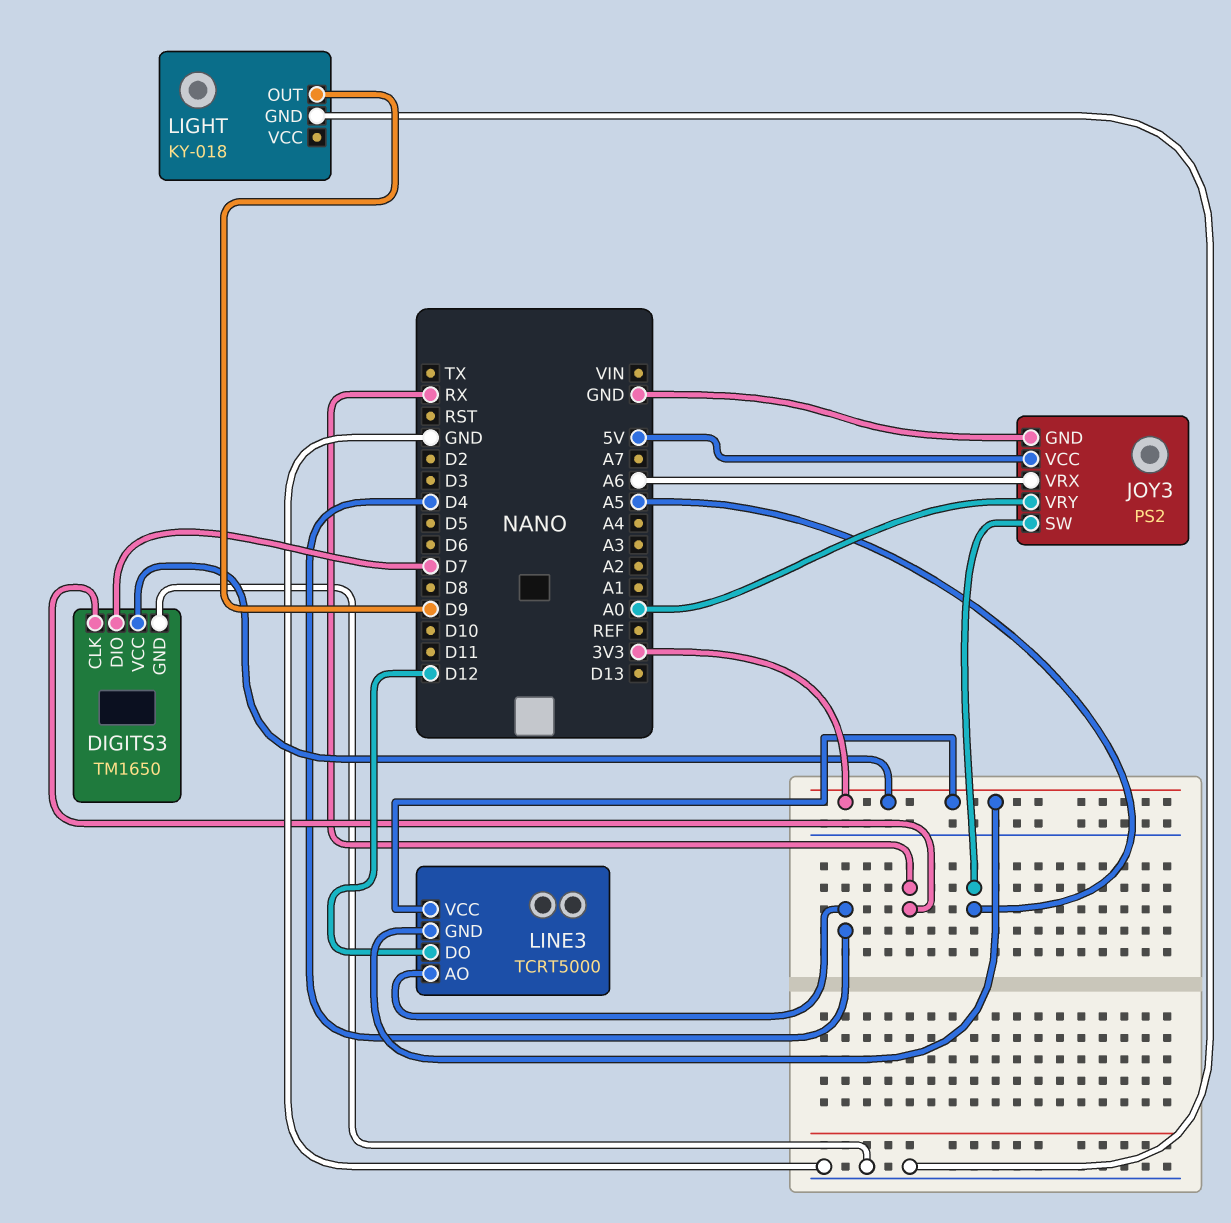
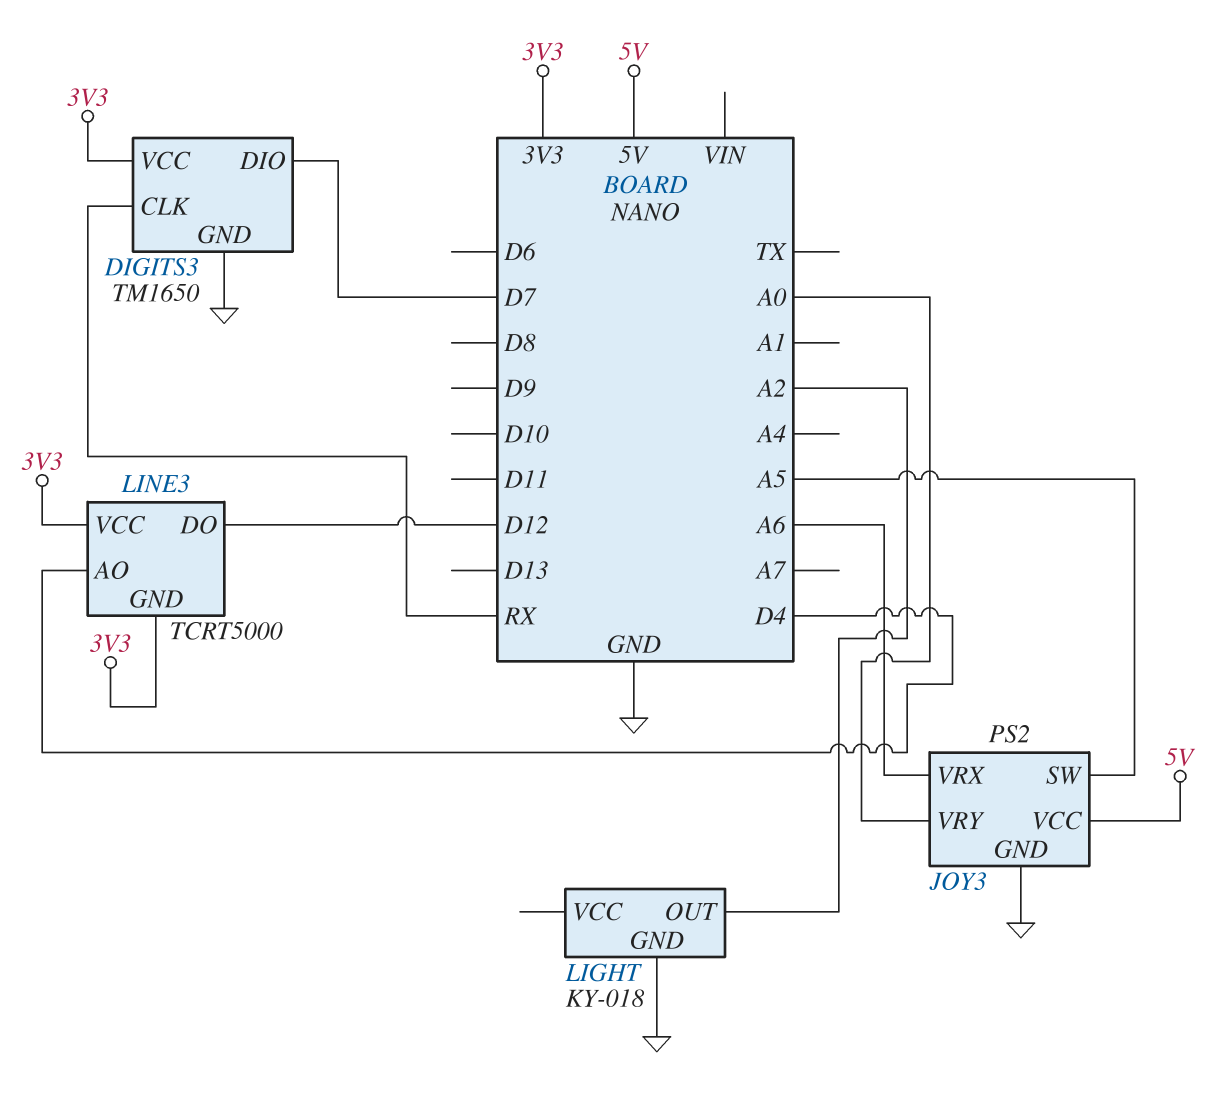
LIGHT pin OUT: D9 -> A2

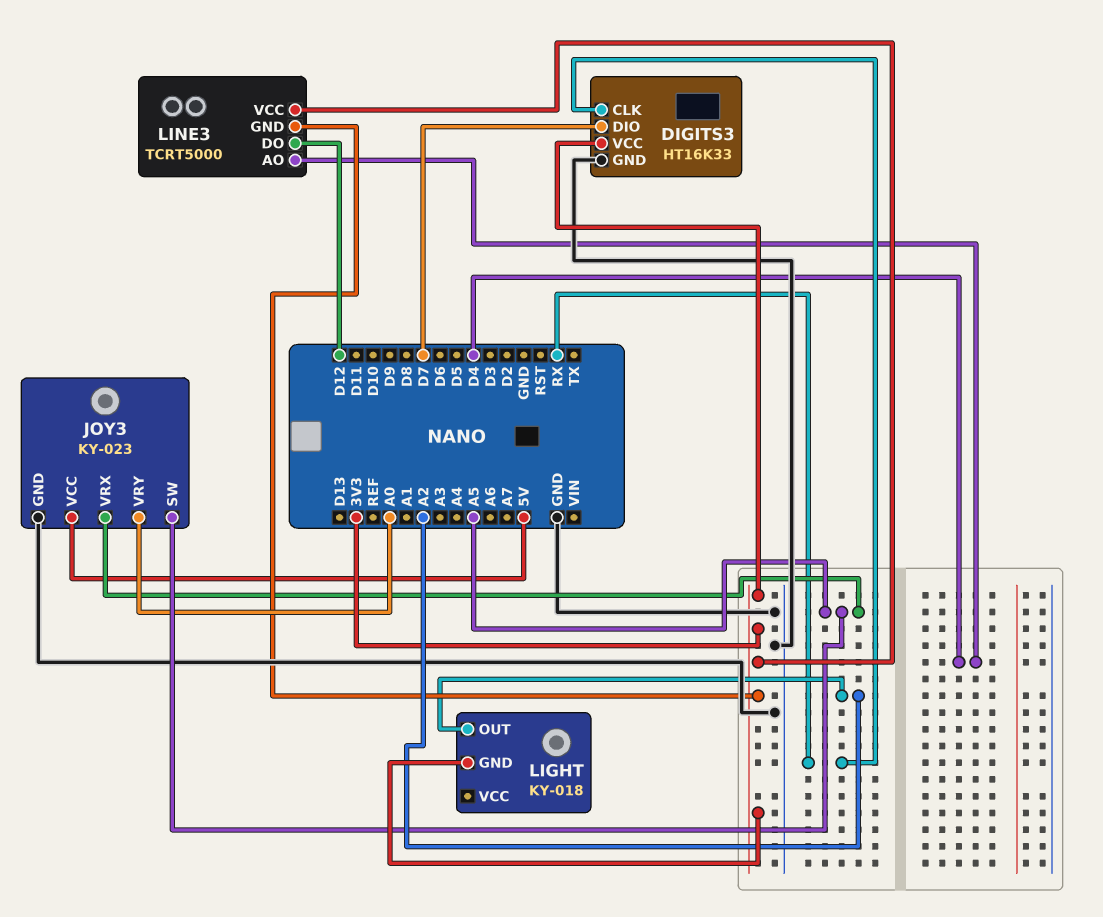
DIGITS3: TM1650 -> HT16K33
JOY3: PS2 -> KY-023
JOY3 pin VRX: A6 -> A5
LIGHT pin GND: GND -> 3V3

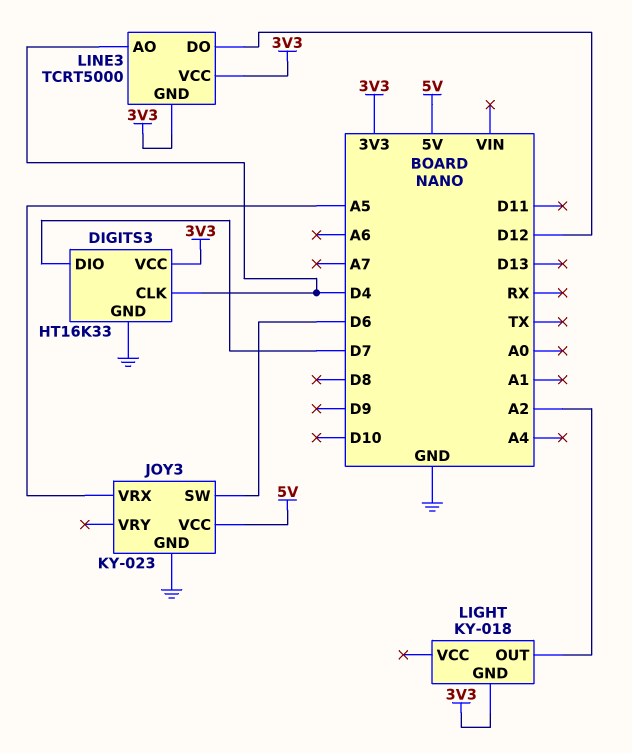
DIGITS3 pin CLK: RX -> D4
JOY3 pin SW: A5 -> D6
JOY3 pin VRY: A0 -> none

